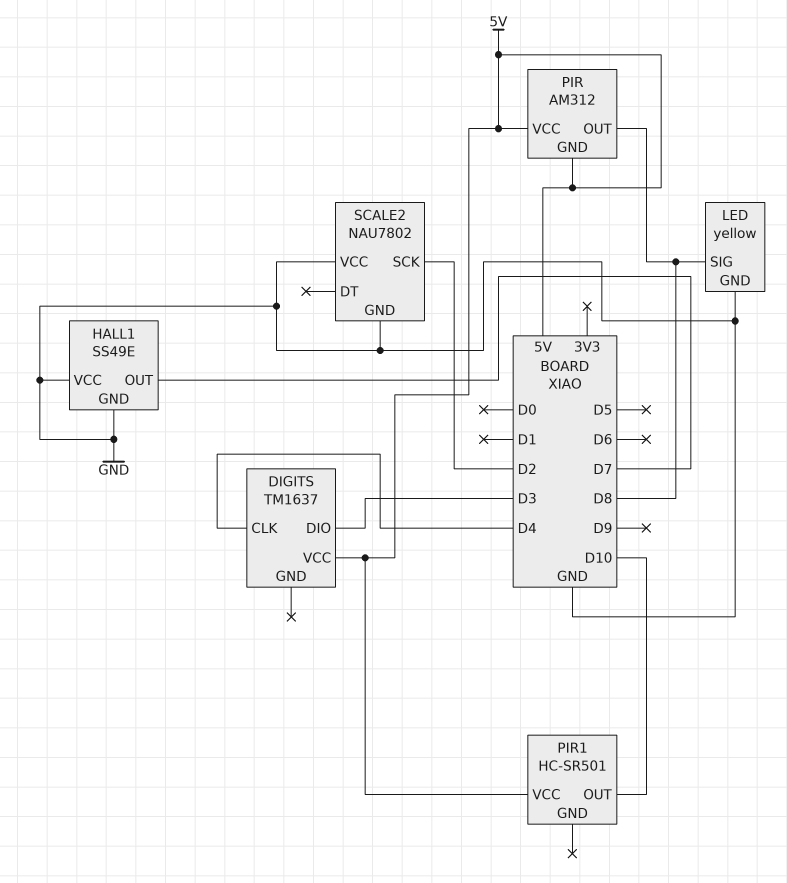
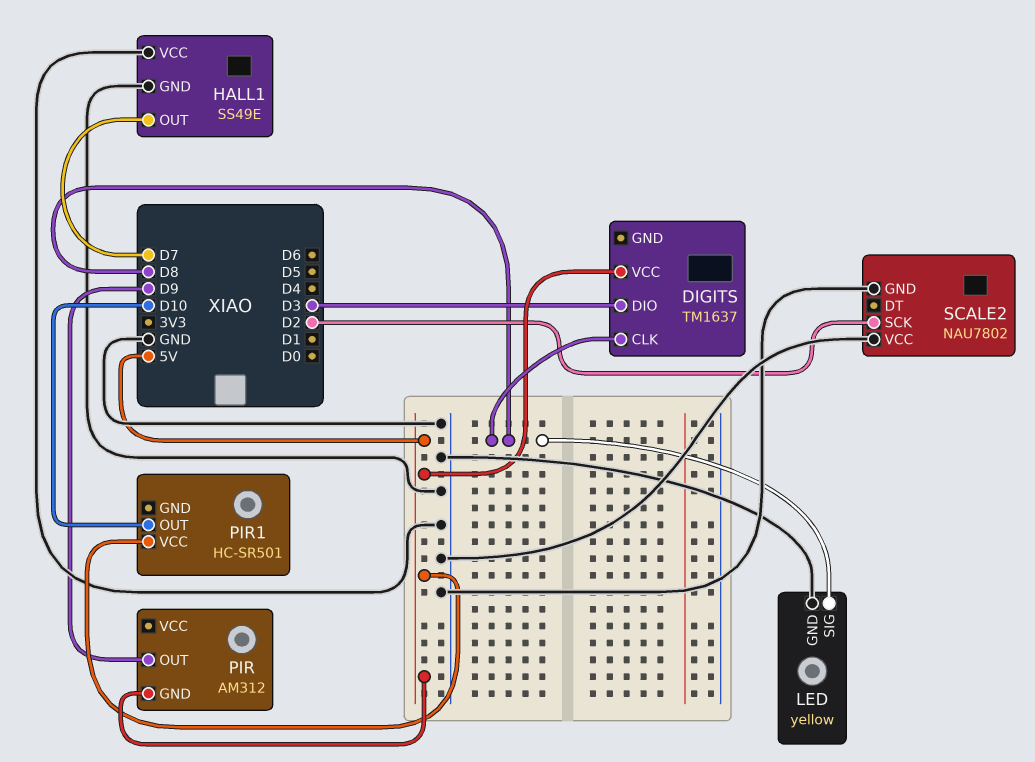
DIGITS pin CLK: D4 -> D8
PIR pin OUT: D8 -> D9
PIR pin VCC: 5V -> none

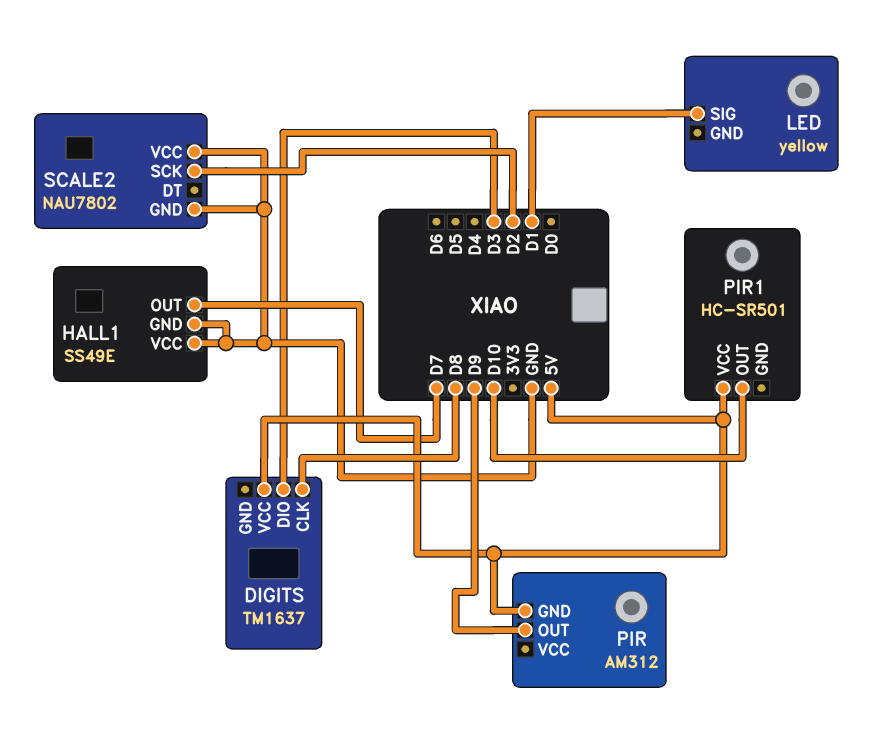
LED pin GND: GND -> none
LED pin SIG: D8 -> D1

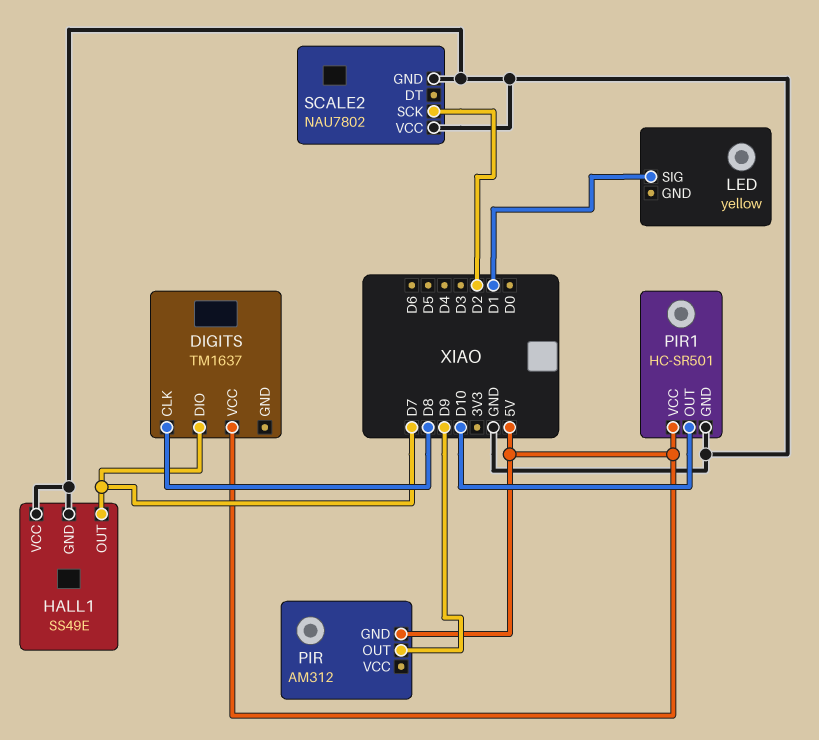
DIGITS pin DIO: D3 -> D7
PIR1 pin GND: none -> GND

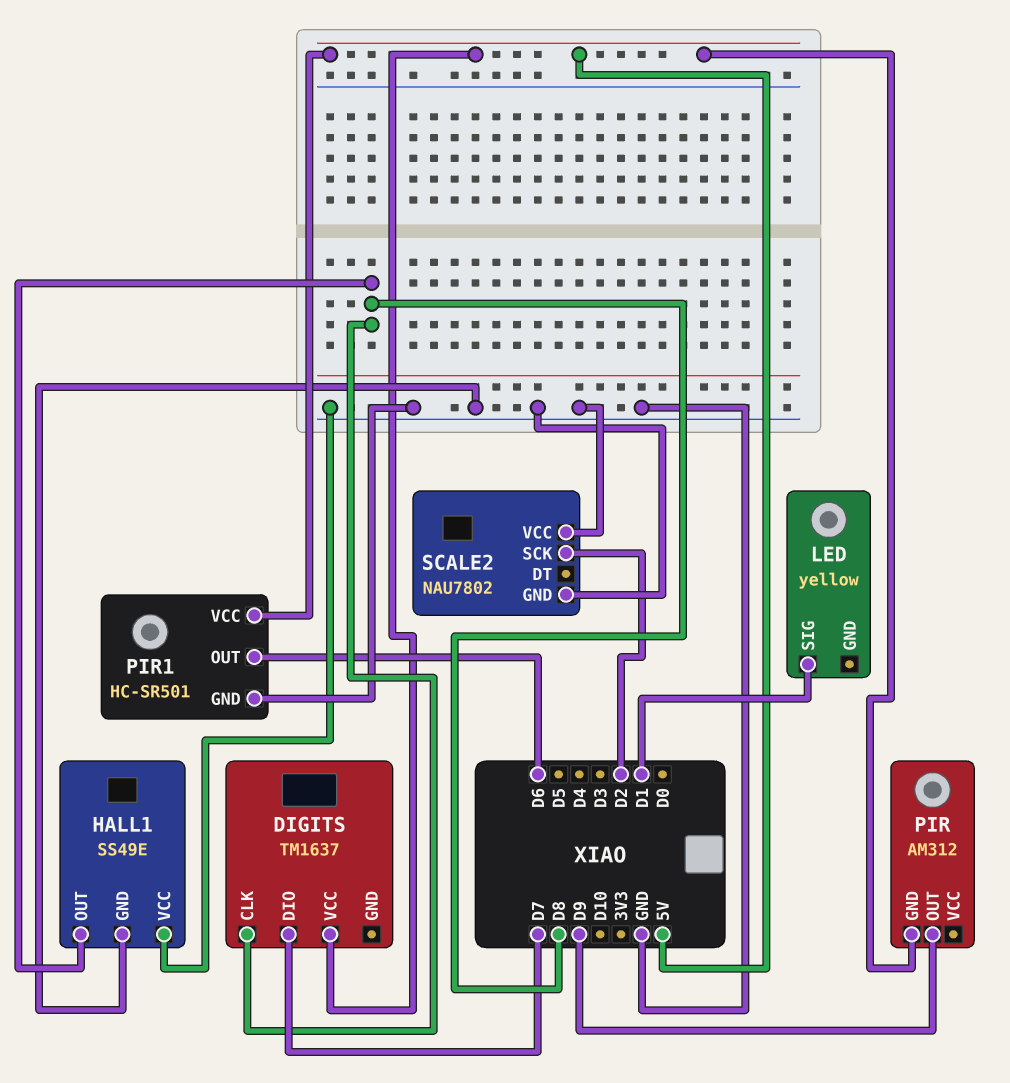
HALL1 pin OUT: D7 -> D8
PIR1 pin OUT: D10 -> D6

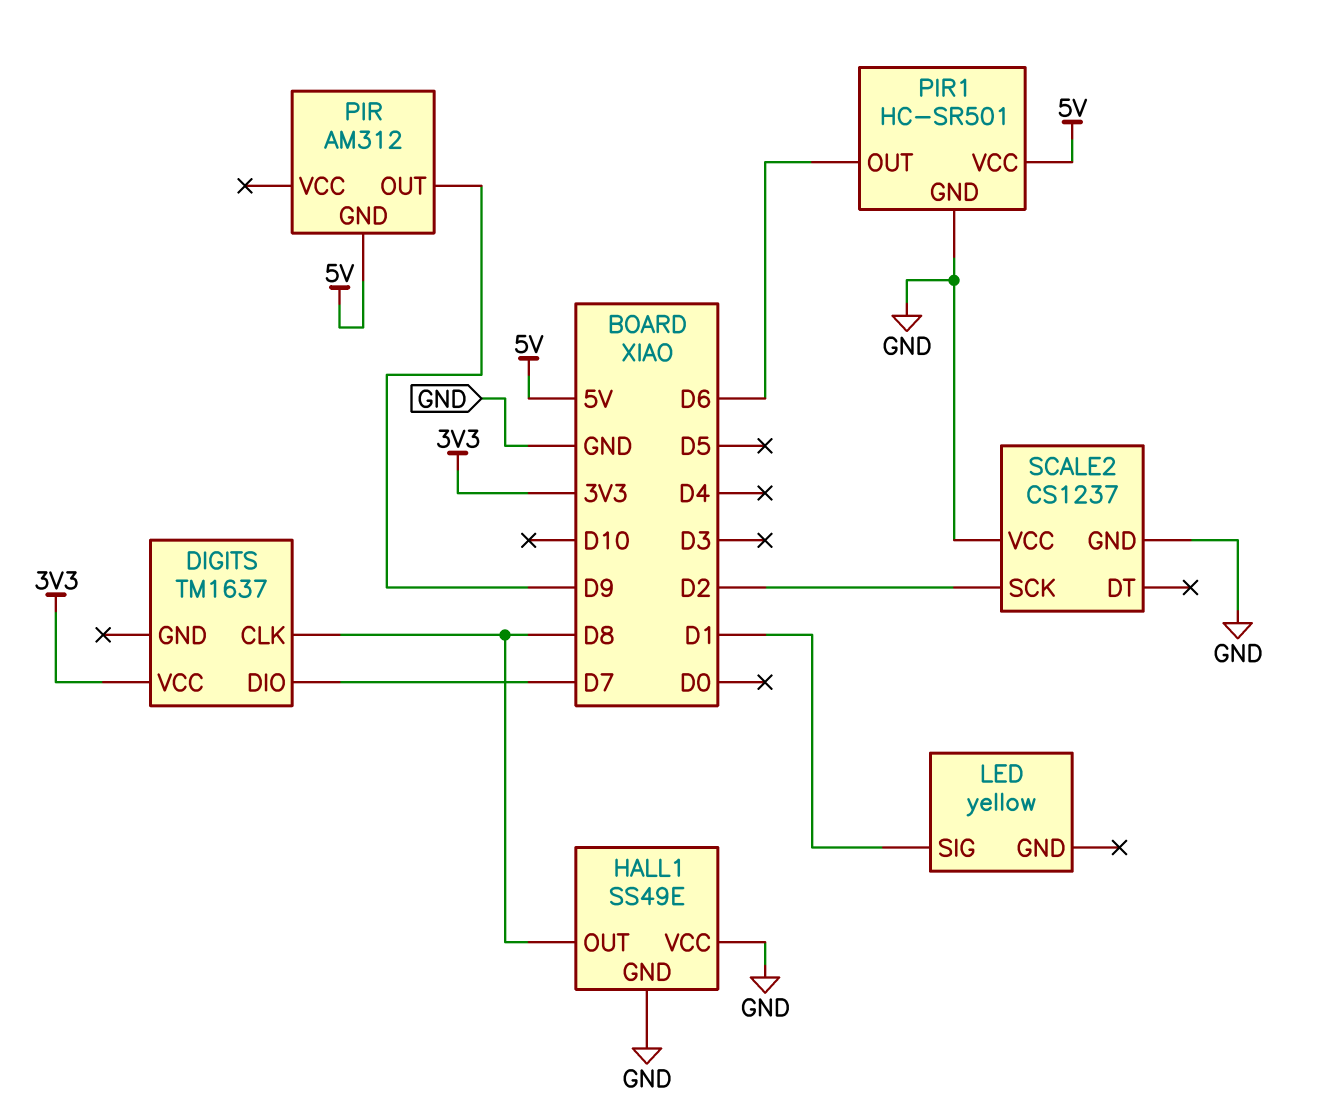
DIGITS pin VCC: 5V -> 3V3
SCALE2: NAU7802 -> CS1237

